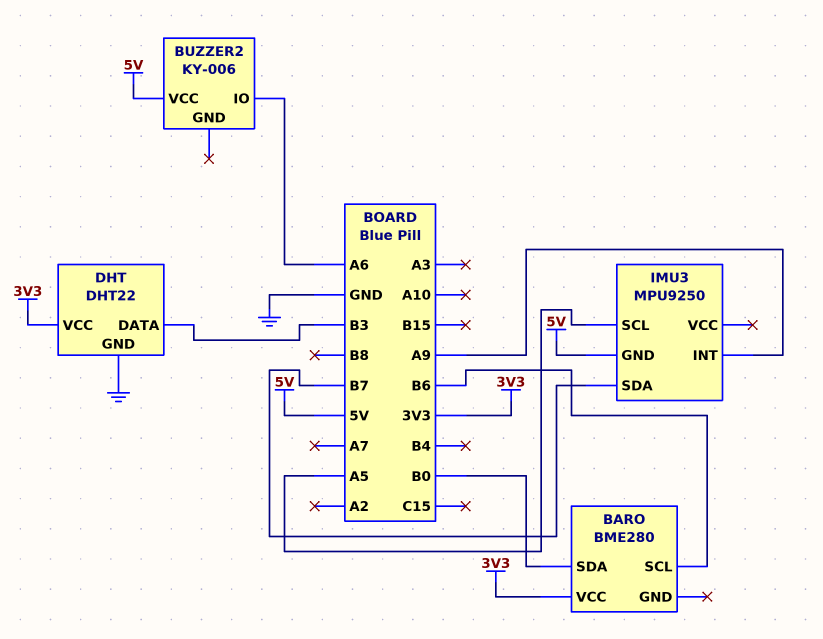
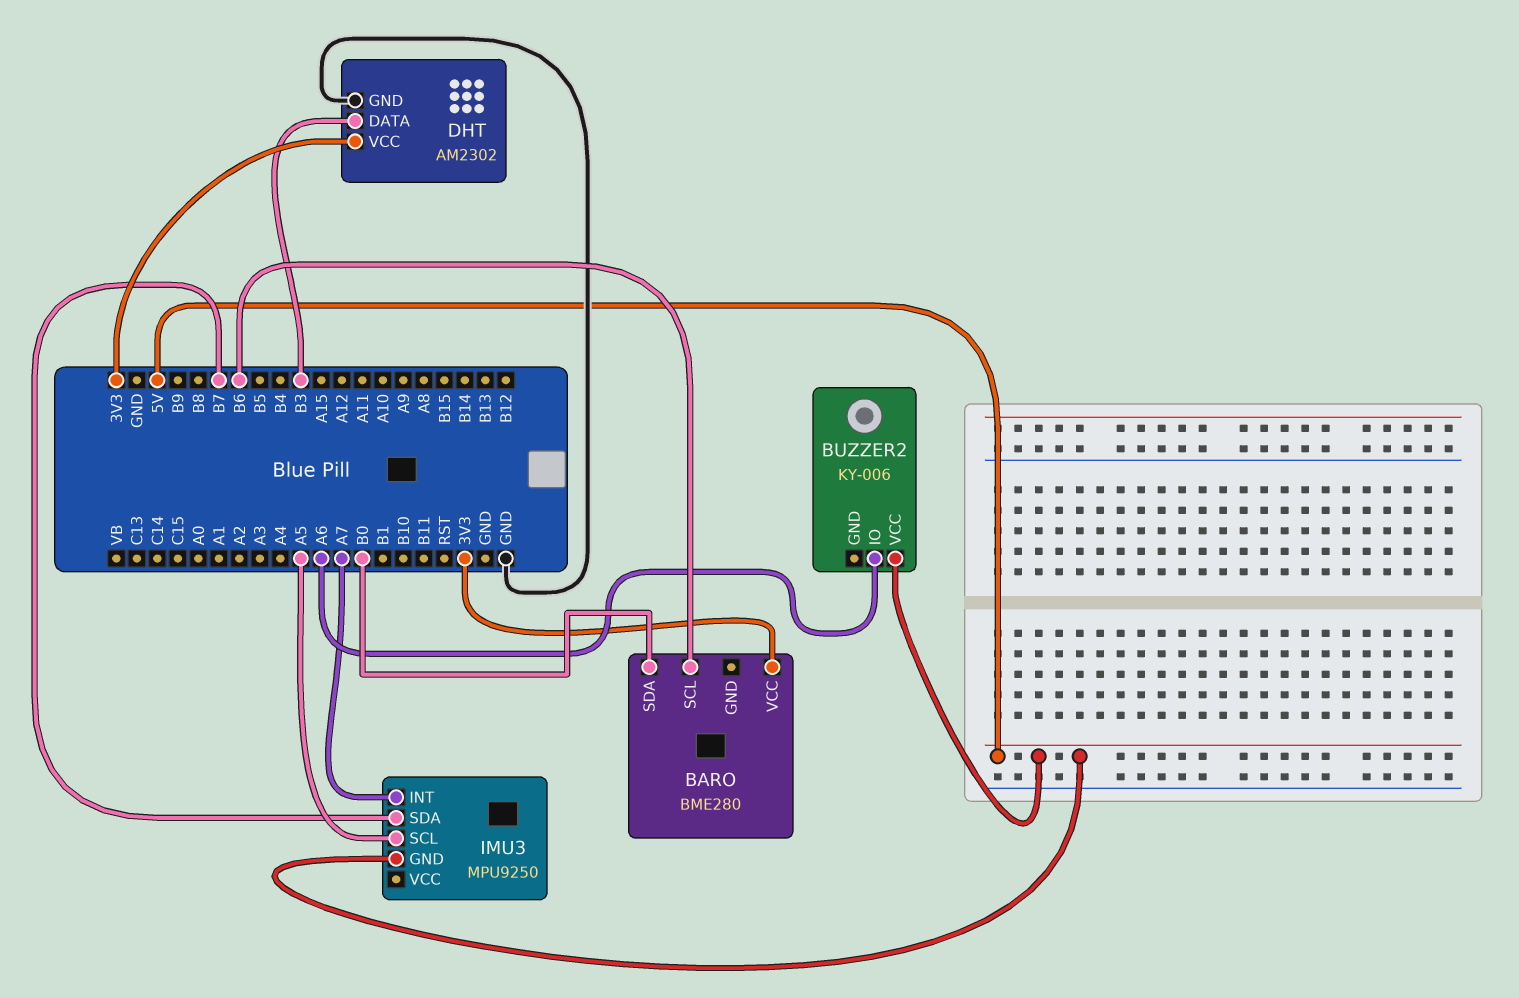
DHT: DHT22 -> AM2302
IMU3 pin INT: A9 -> A7

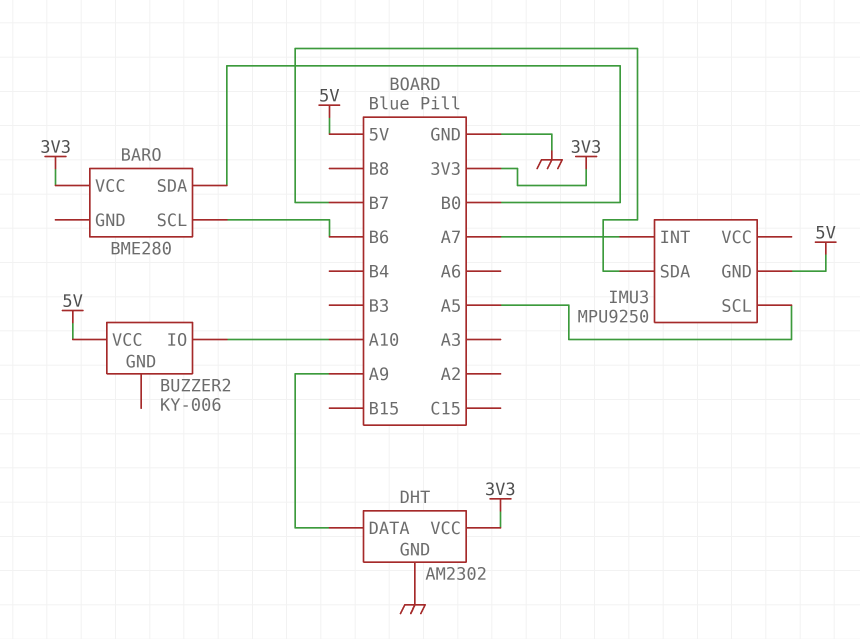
BUZZER2 pin IO: A6 -> A10
DHT pin DATA: B3 -> A9

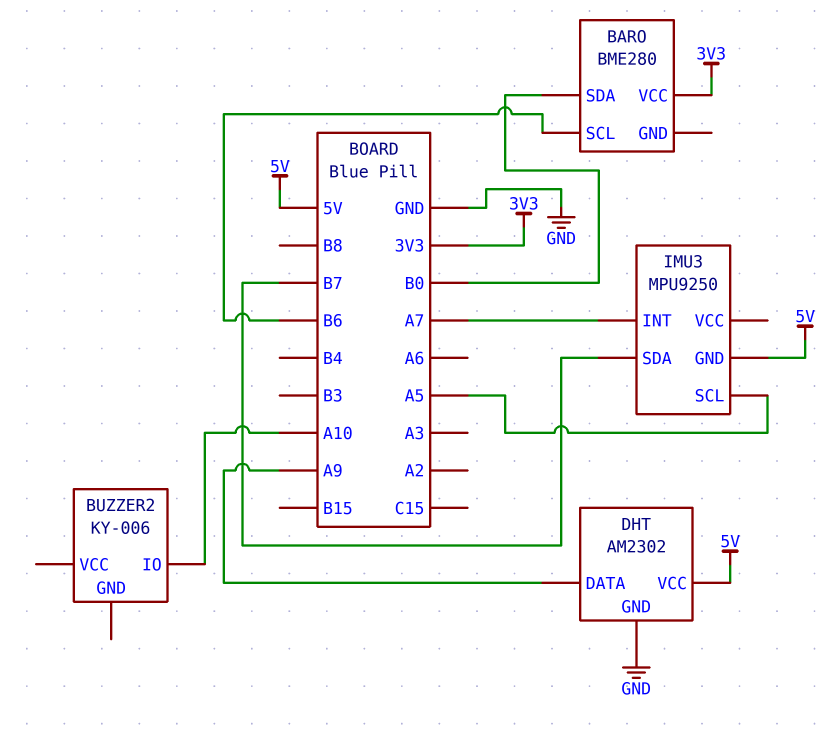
BUZZER2 pin VCC: 5V -> none
DHT pin VCC: 3V3 -> 5V

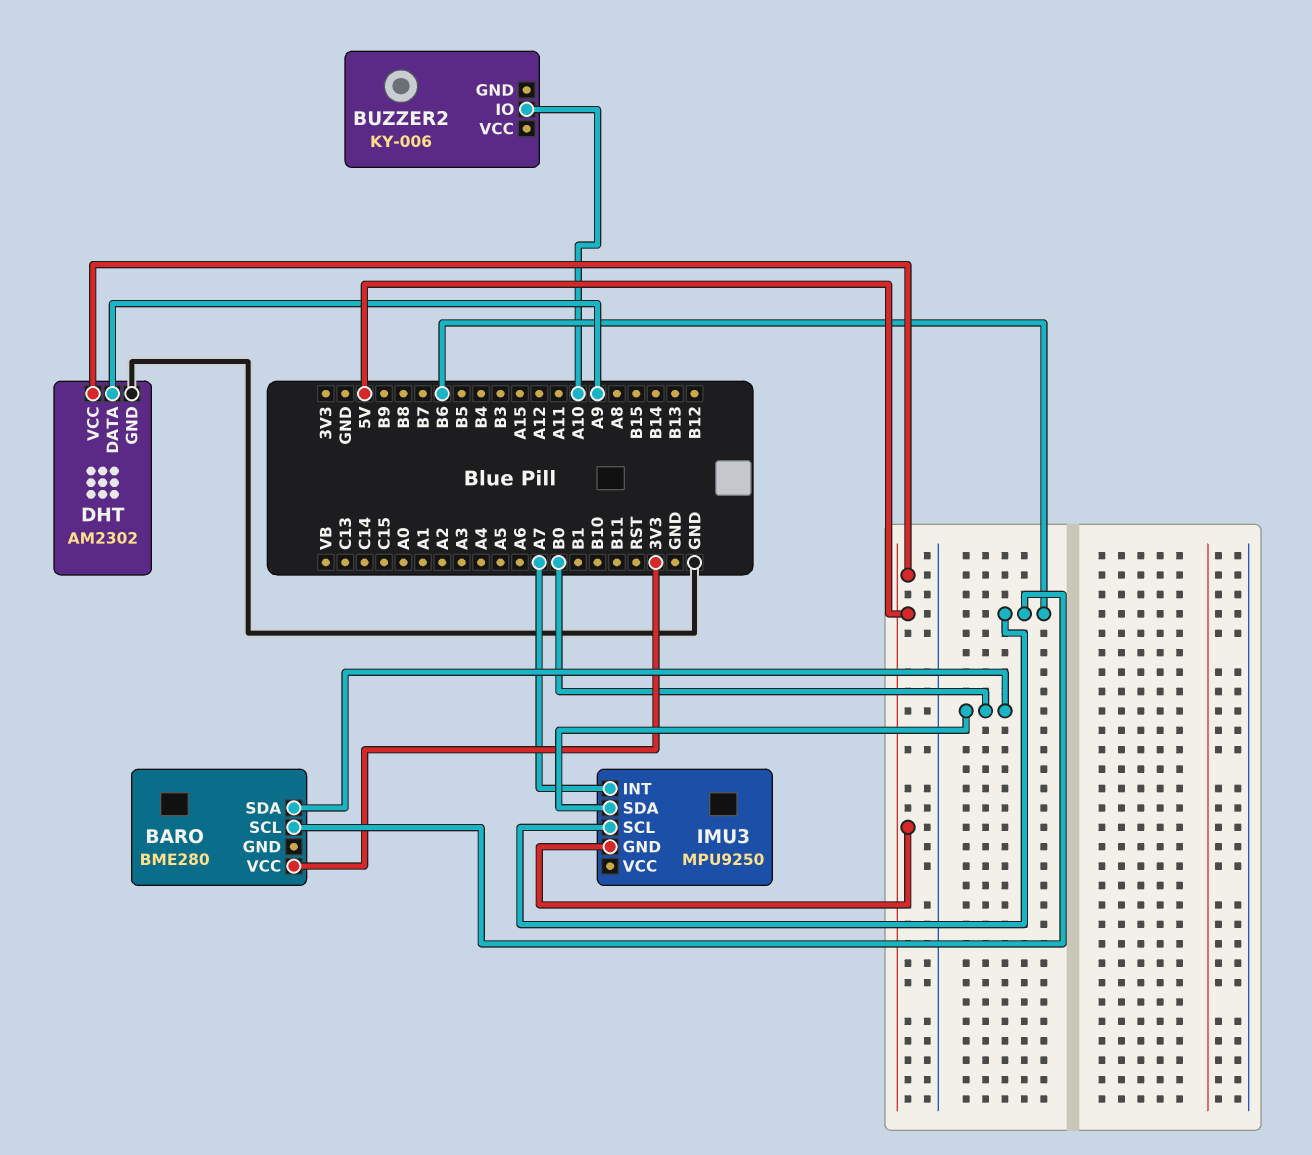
IMU3 pin SCL: A5 -> B6
IMU3 pin SDA: B7 -> B0

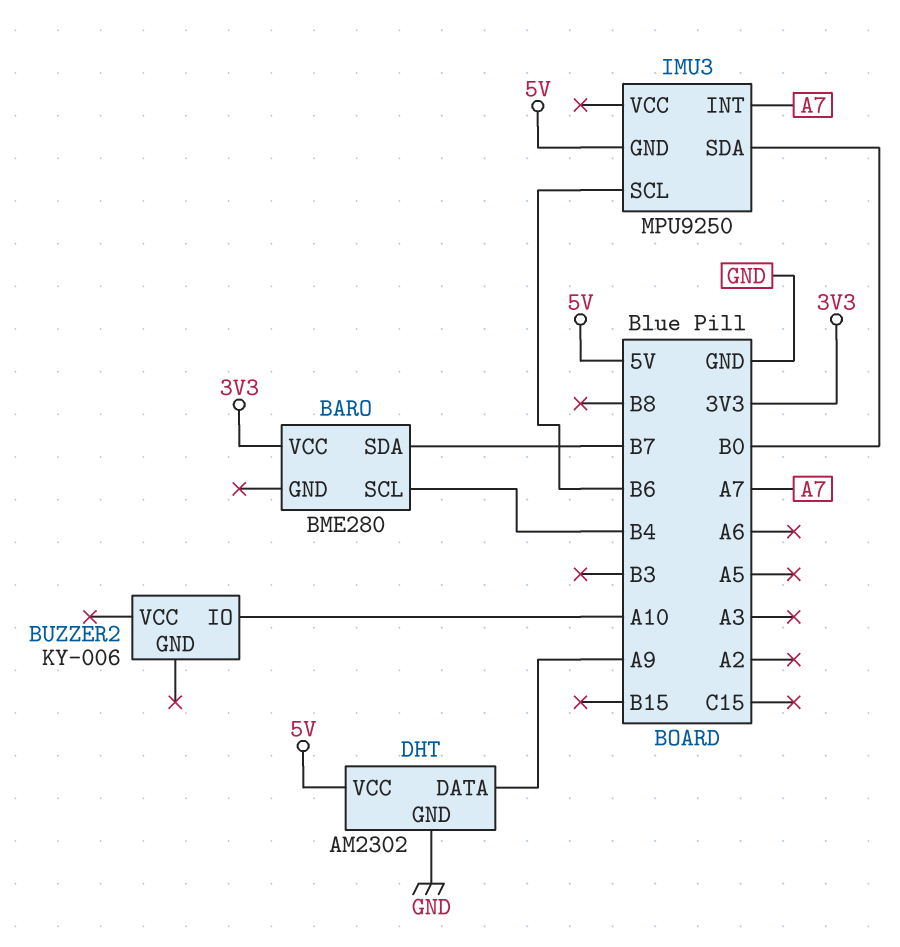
BARO pin SCL: B6 -> B4
BARO pin SDA: B0 -> B7

